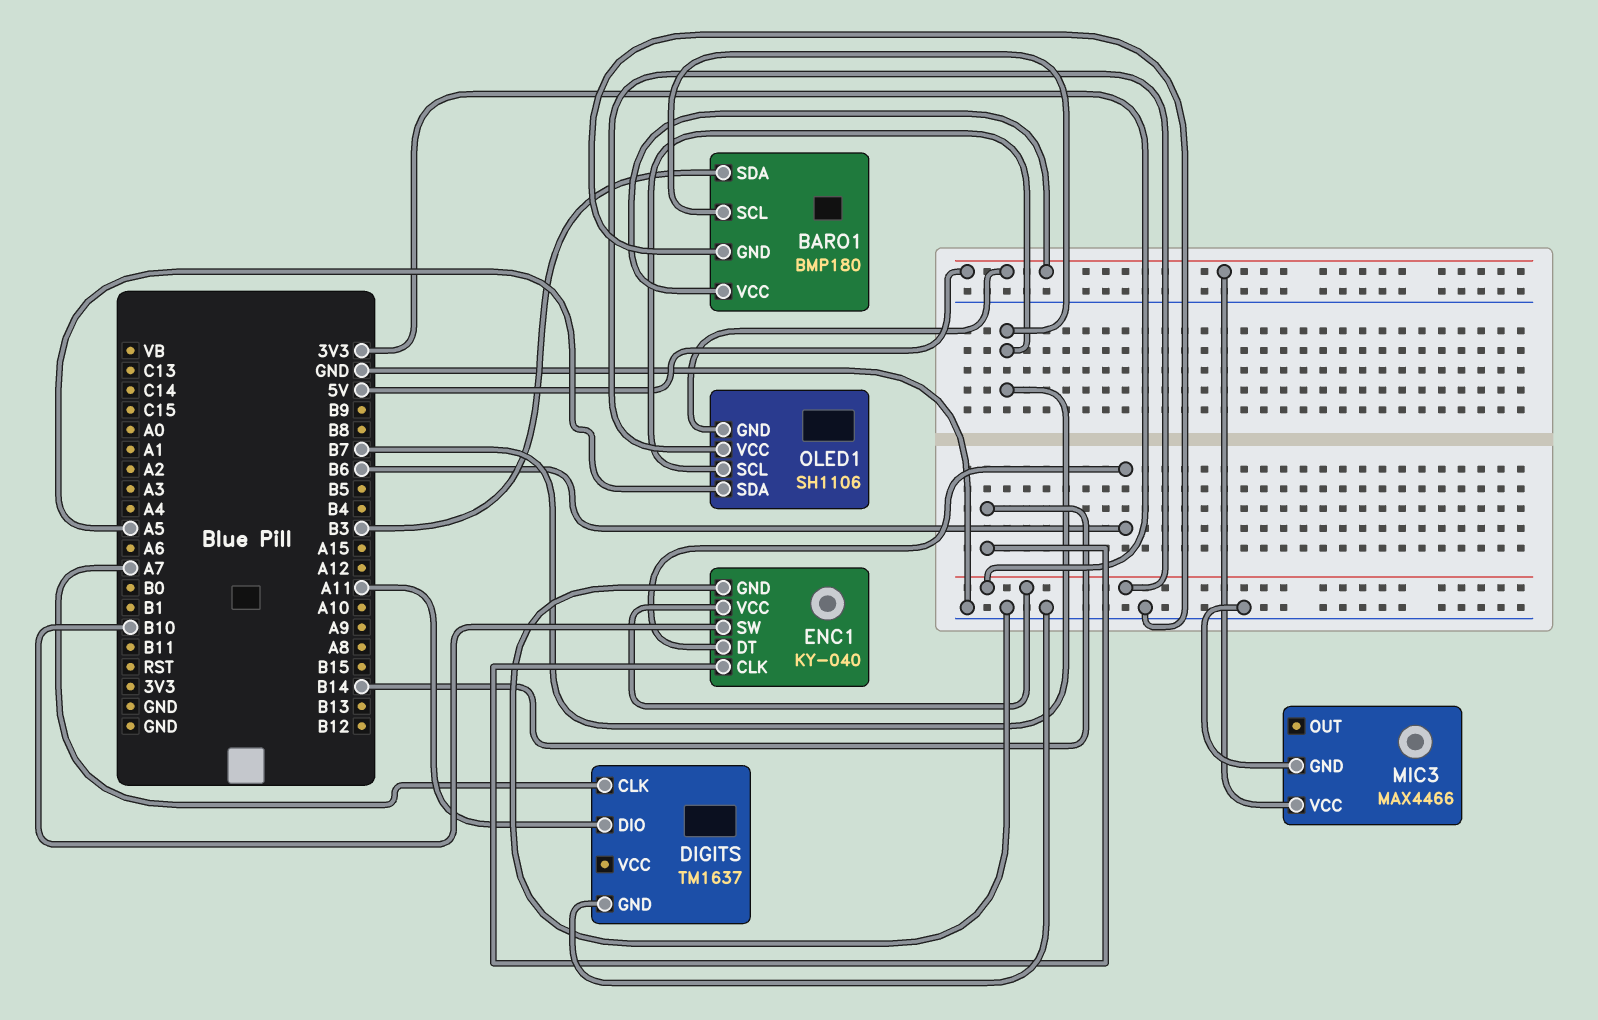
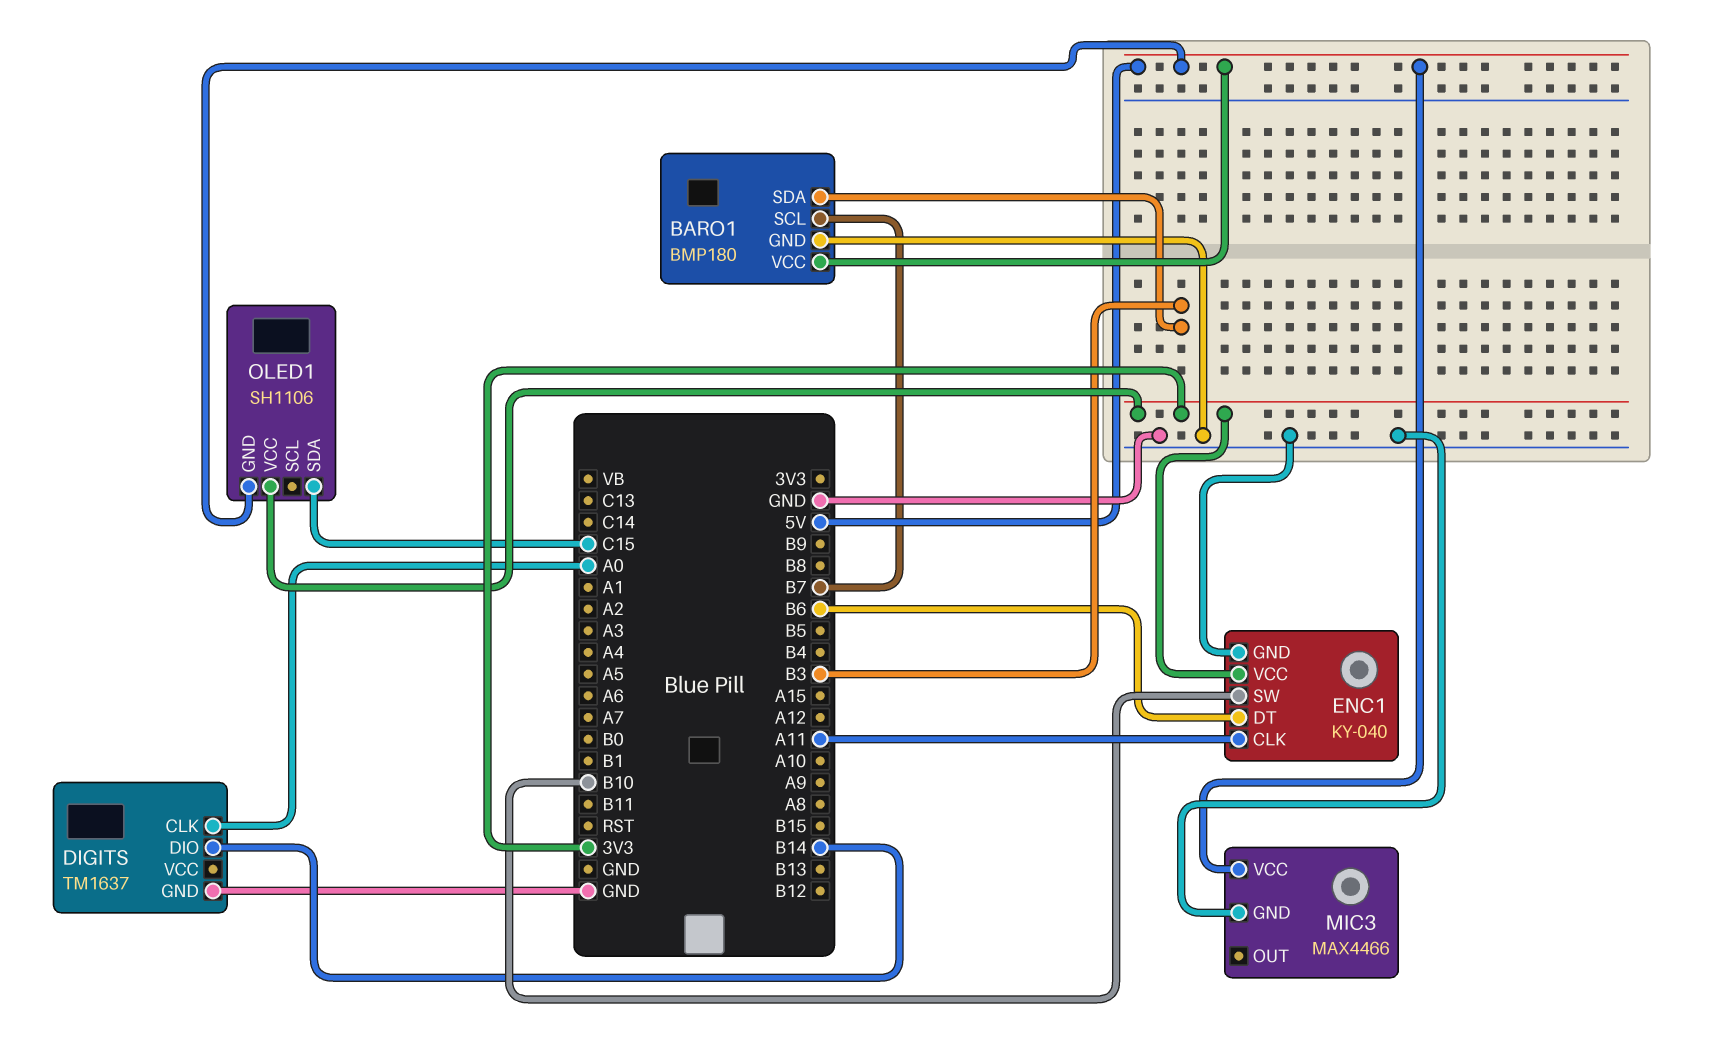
DIGITS pin CLK: A7 -> A0
DIGITS pin DIO: A11 -> B14
ENC1 pin CLK: B14 -> A11
OLED1 pin SCL: B7 -> none
OLED1 pin SDA: A5 -> C15

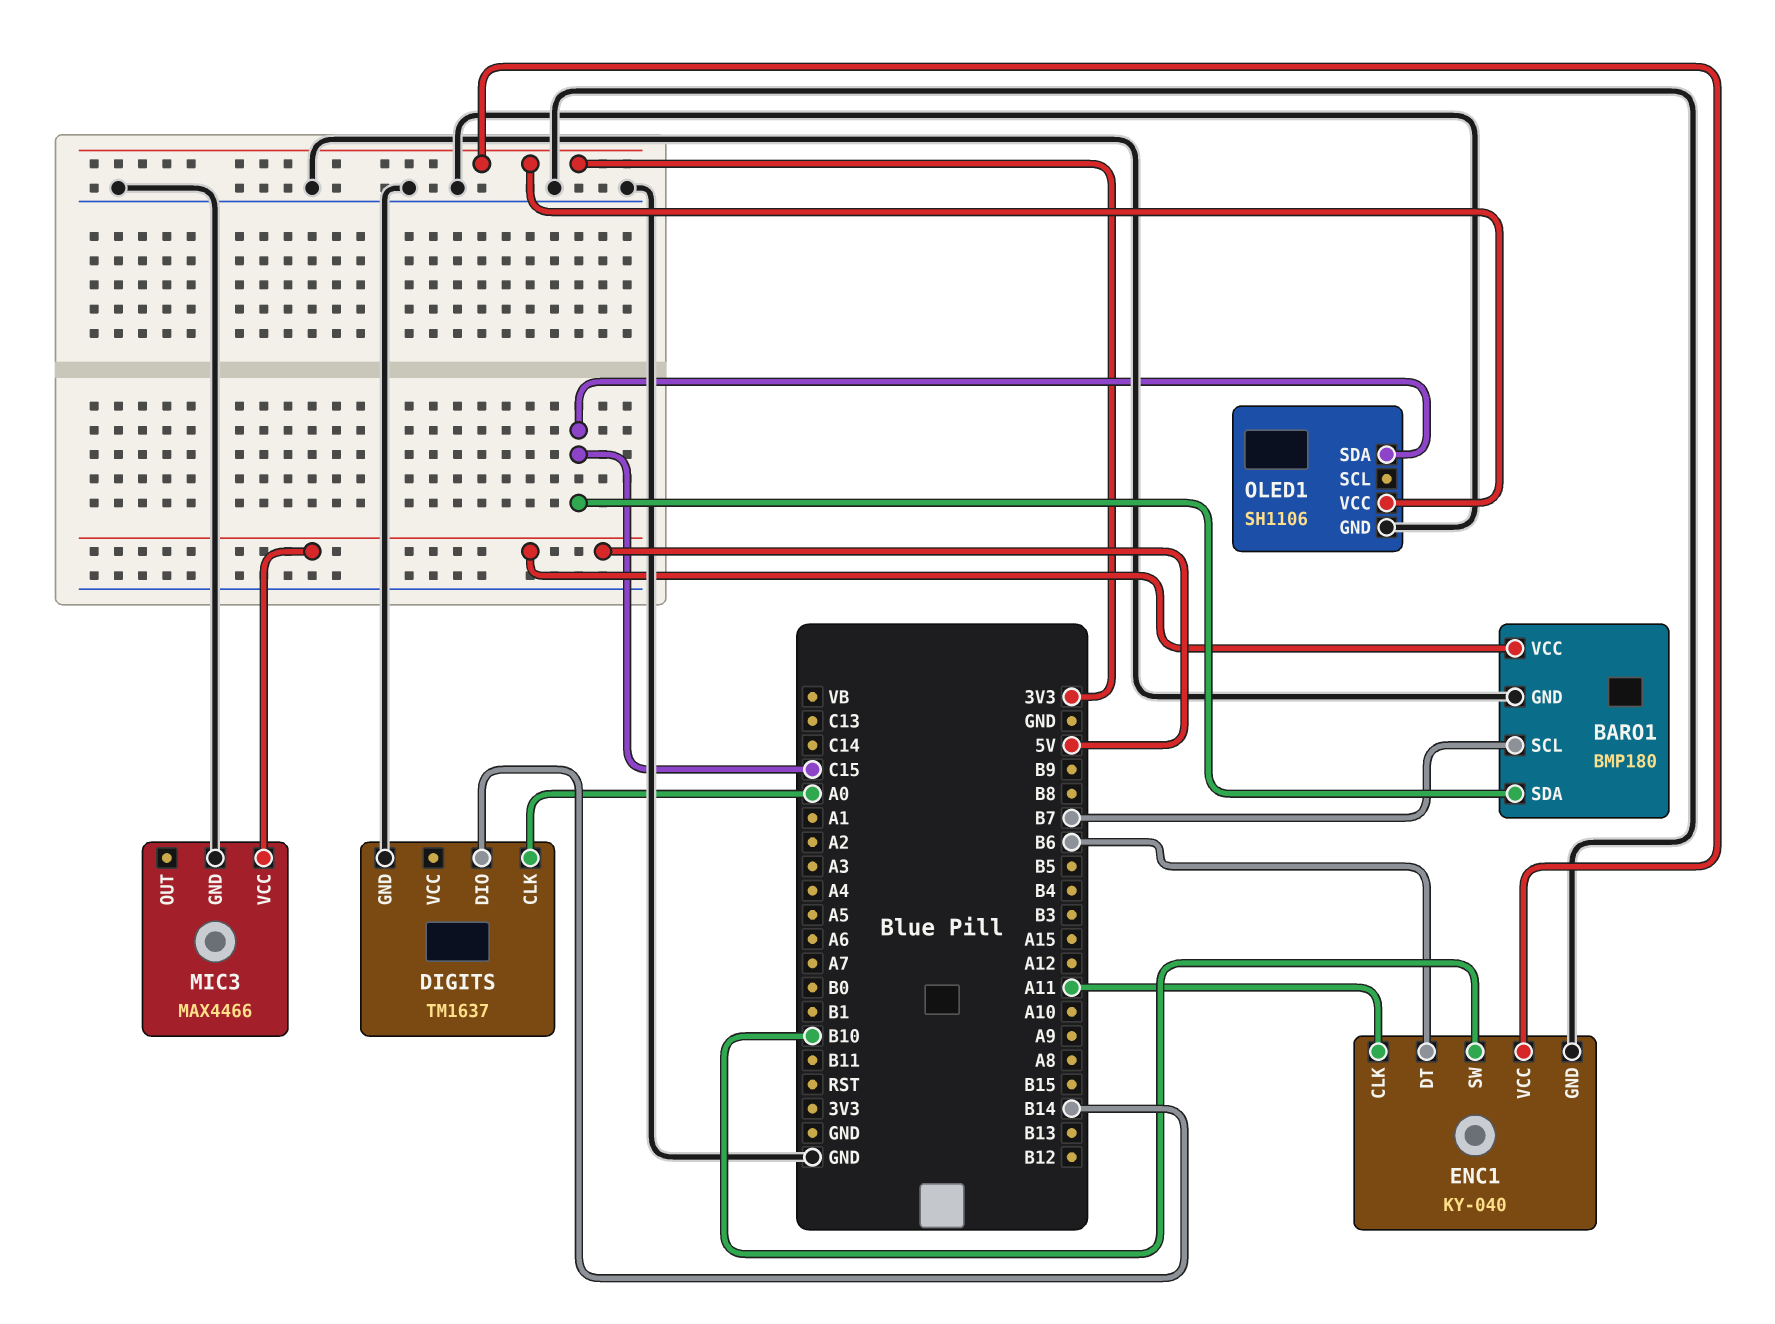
BARO1 pin SDA: B3 -> C15
OLED1 pin GND: 5V -> GND

